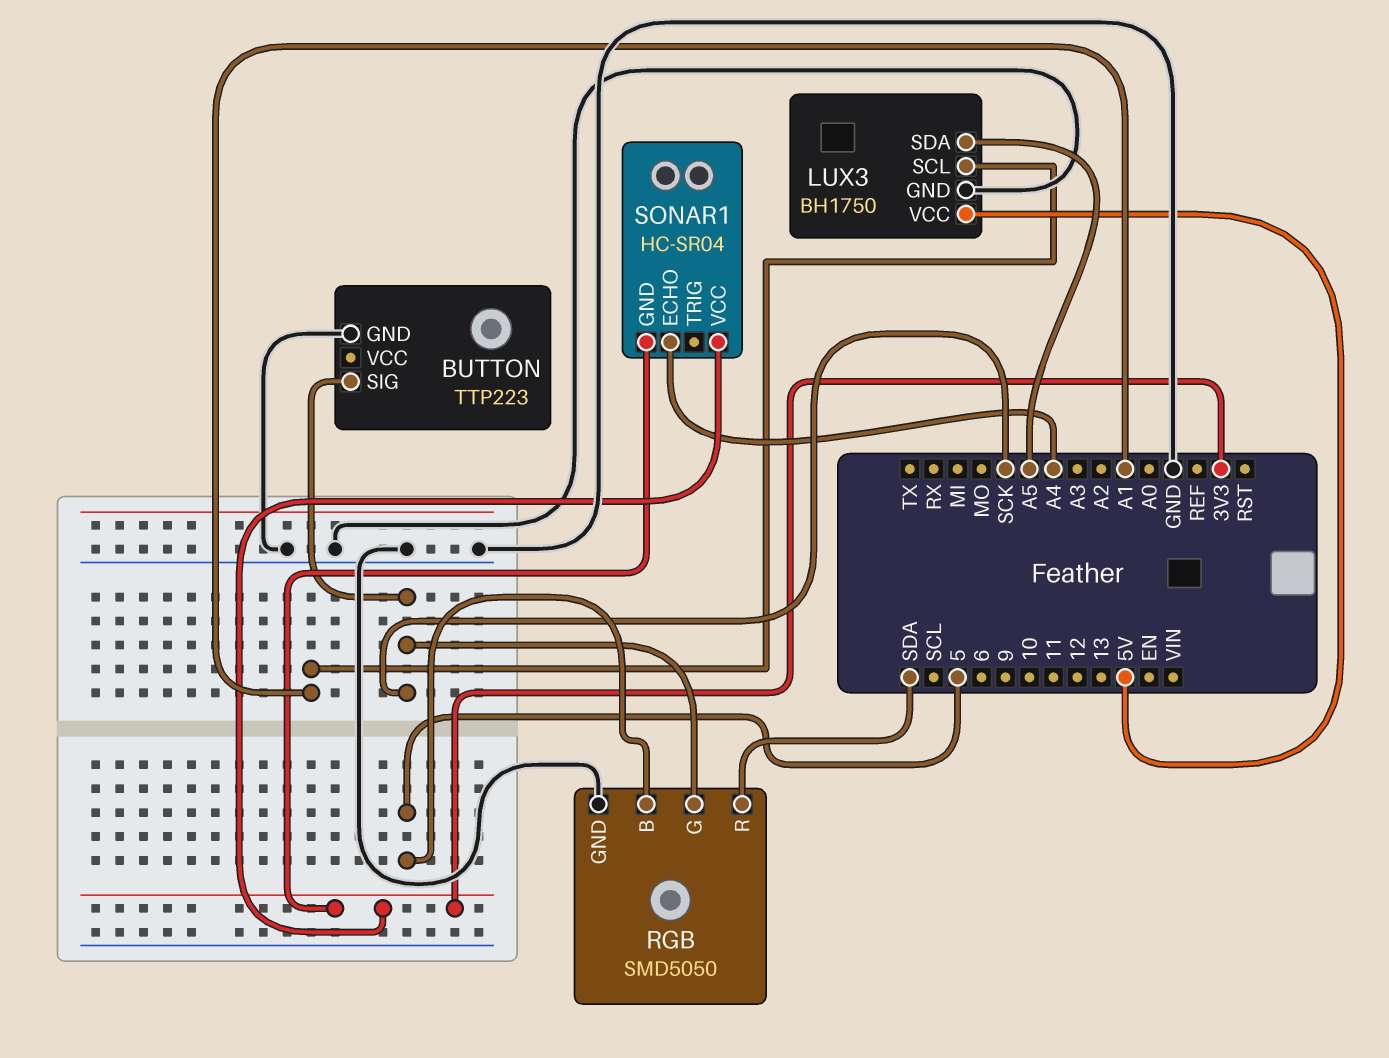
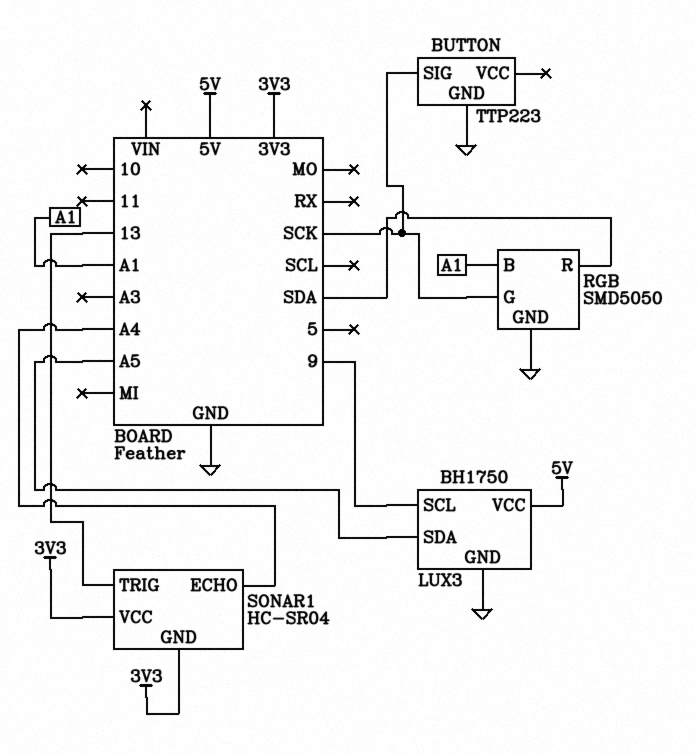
LUX3 pin SCL: A1 -> 9
RGB pin B: 5 -> A1
SONAR1 pin TRIG: none -> 13

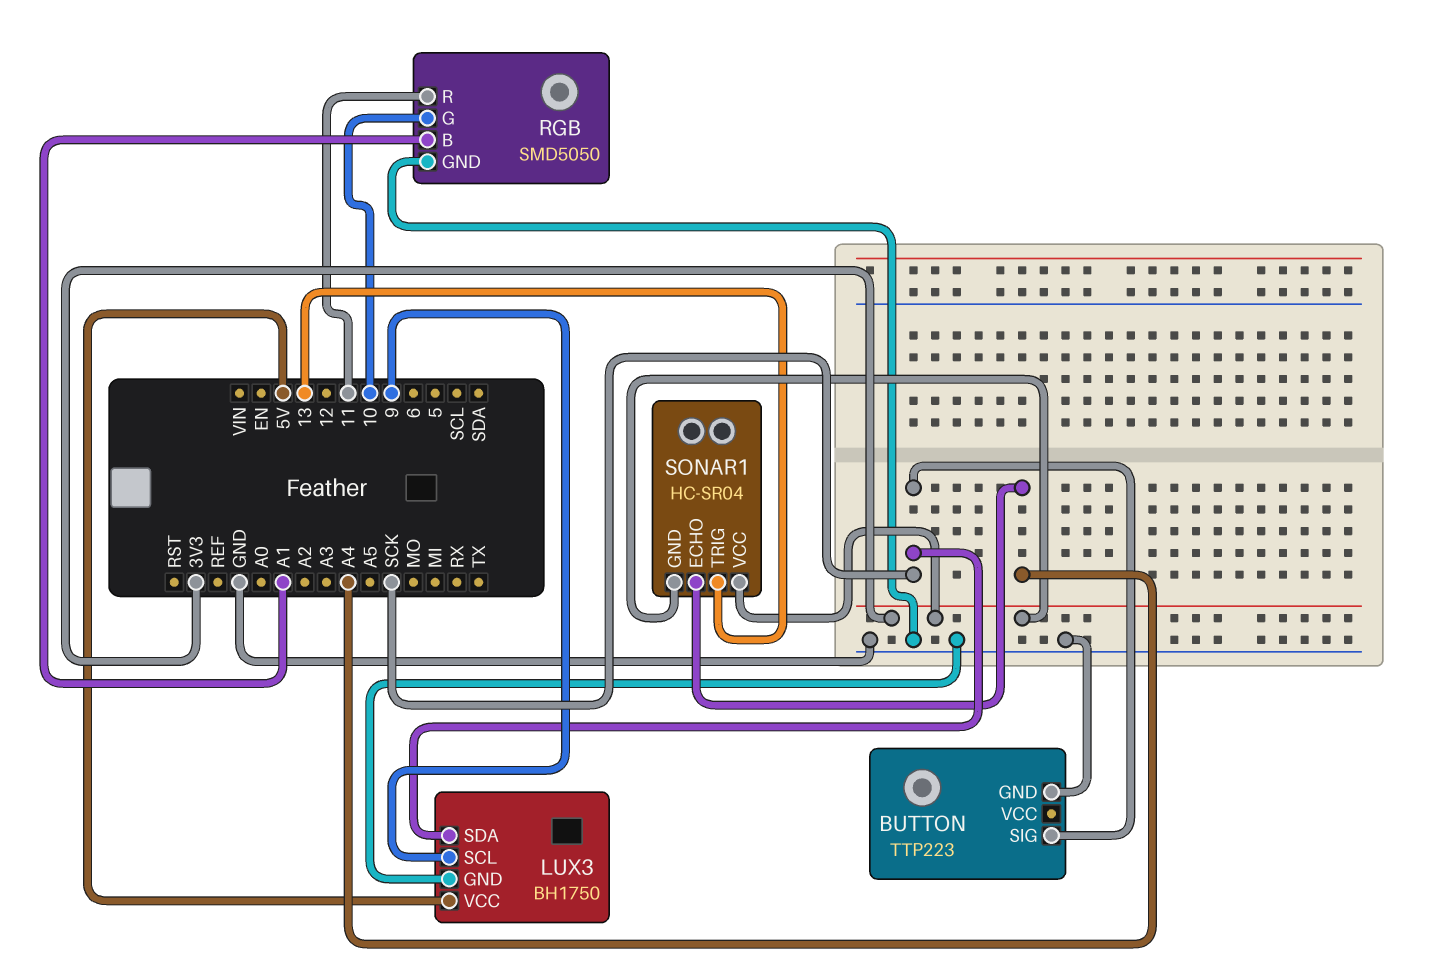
LUX3 pin SDA: A5 -> SCK
RGB pin G: SCK -> 10
RGB pin R: SDA -> 11

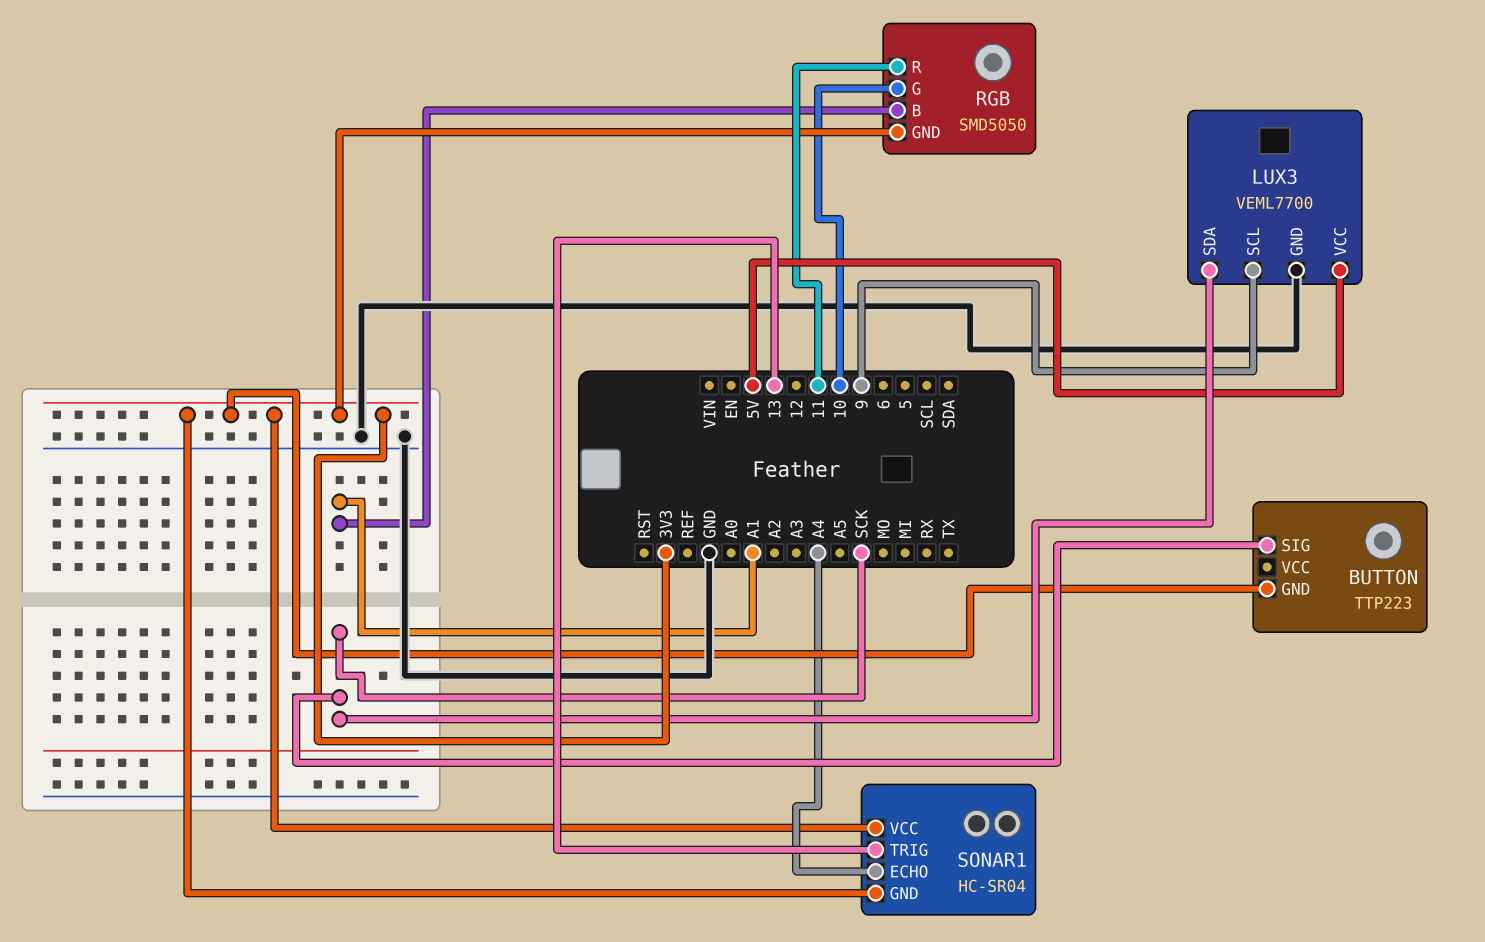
BUTTON pin GND: GND -> 3V3
LUX3: BH1750 -> VEML7700
RGB pin GND: GND -> 3V3

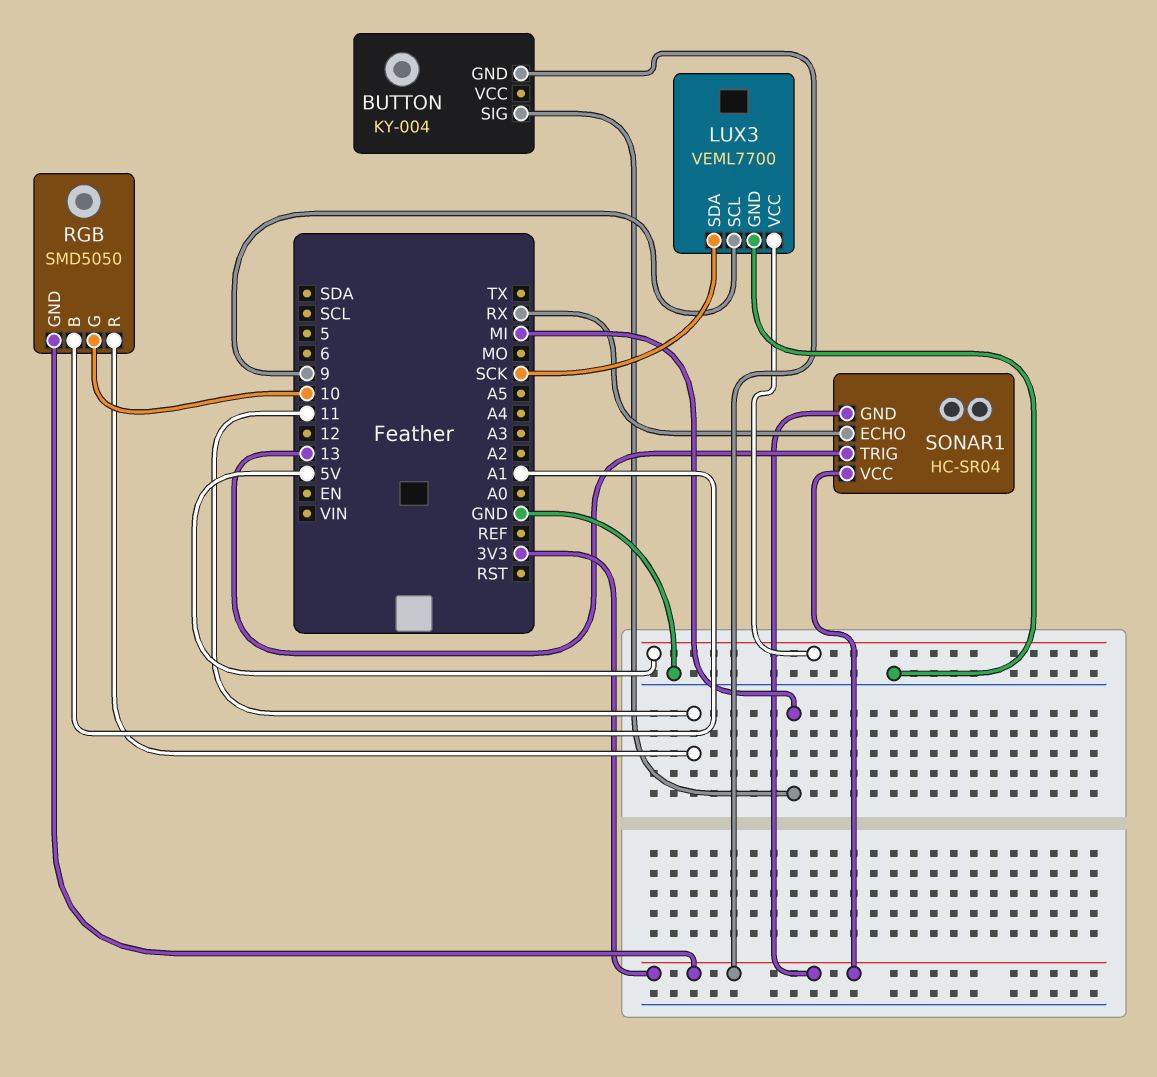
BUTTON: TTP223 -> KY-004
BUTTON pin SIG: SCK -> MI
SONAR1 pin ECHO: A4 -> RX

